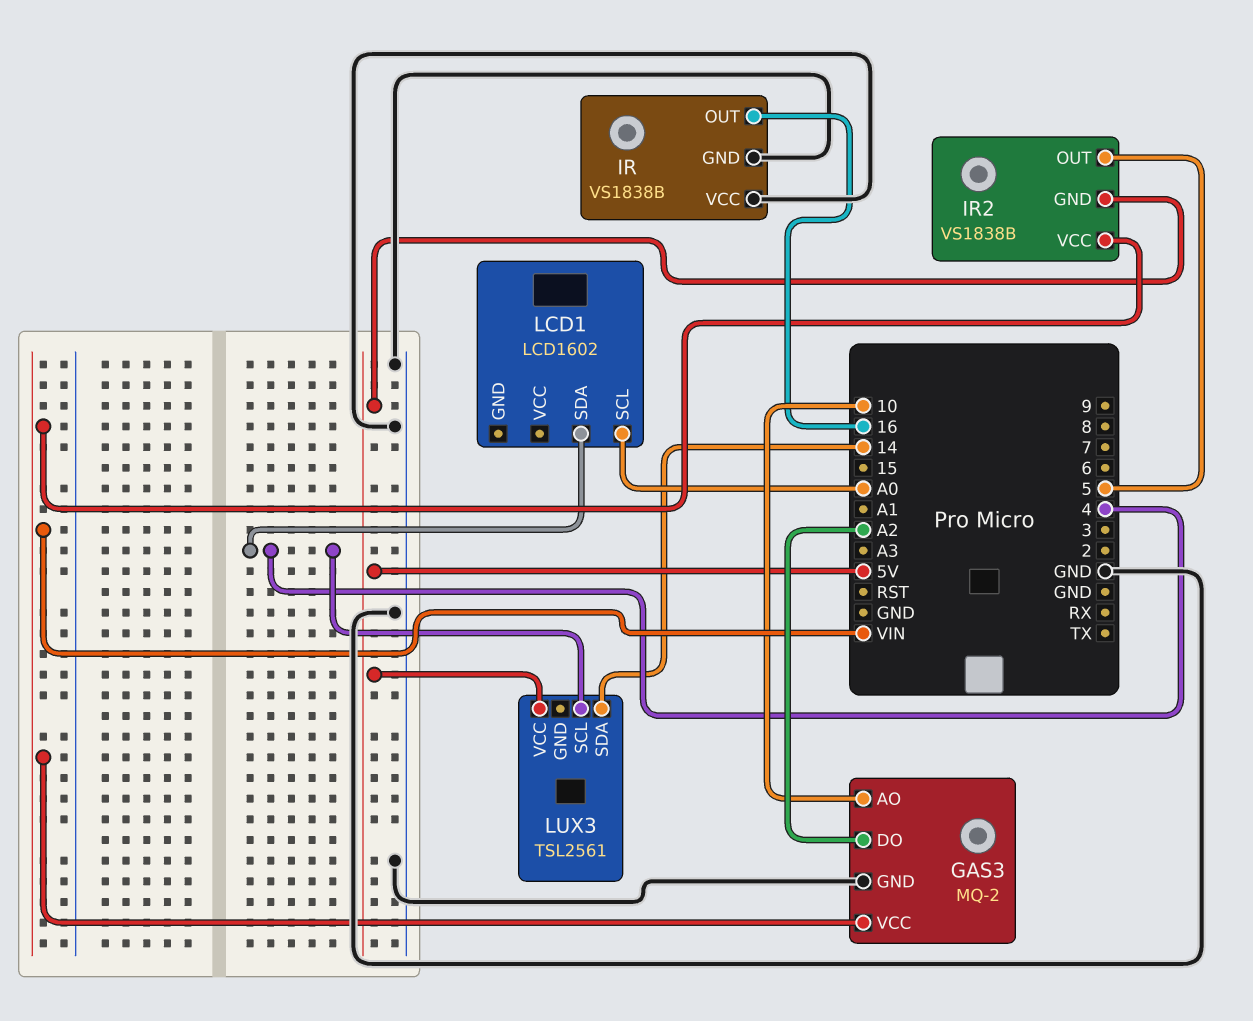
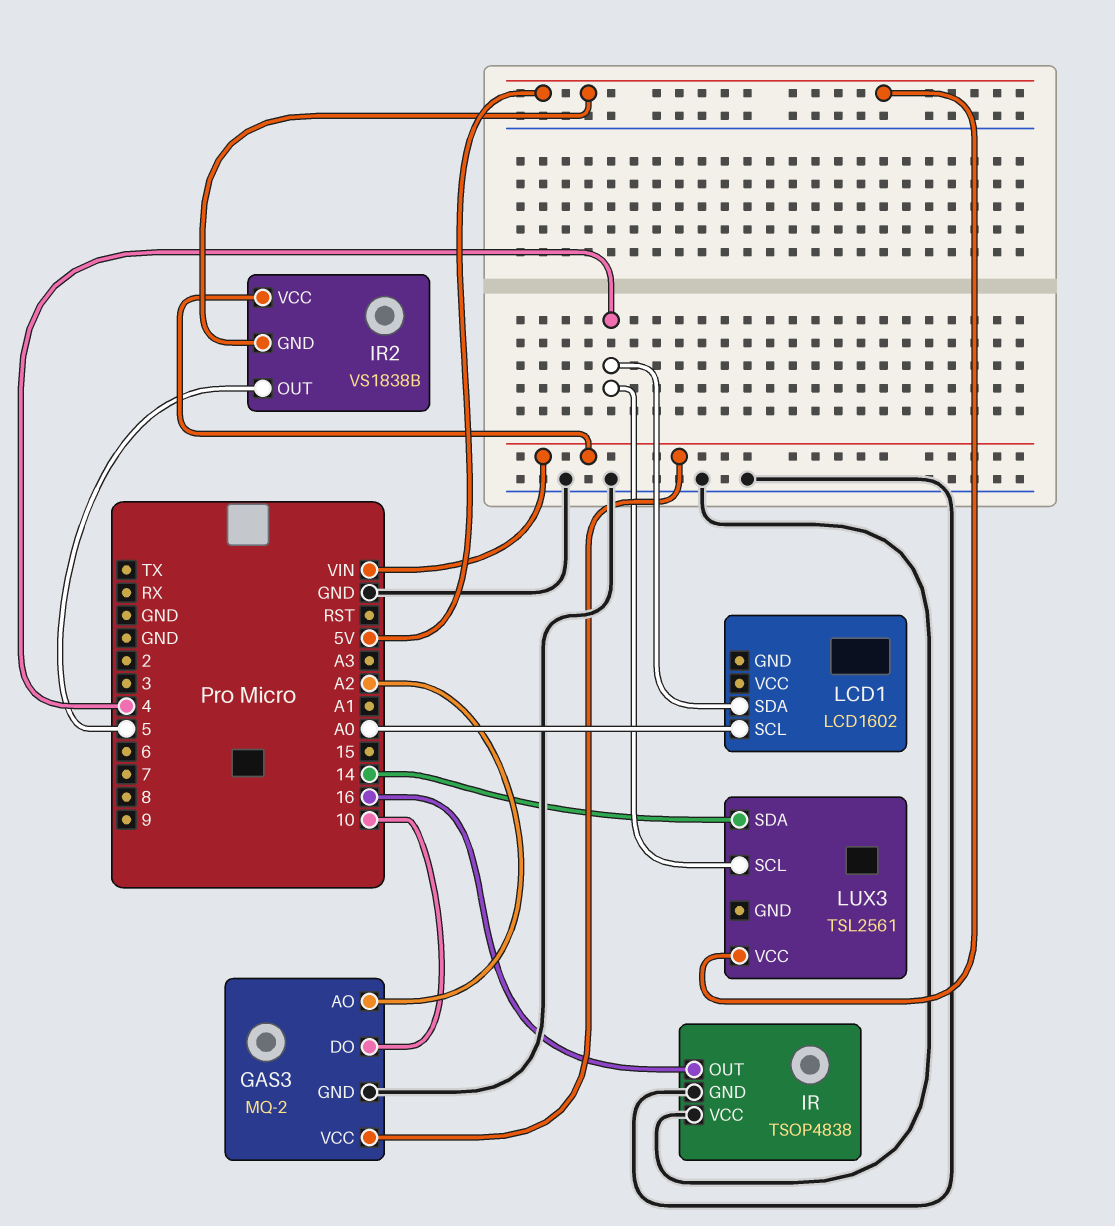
GAS3 pin AO: 10 -> A2
GAS3 pin DO: A2 -> 10
IR: VS1838B -> TSOP4838

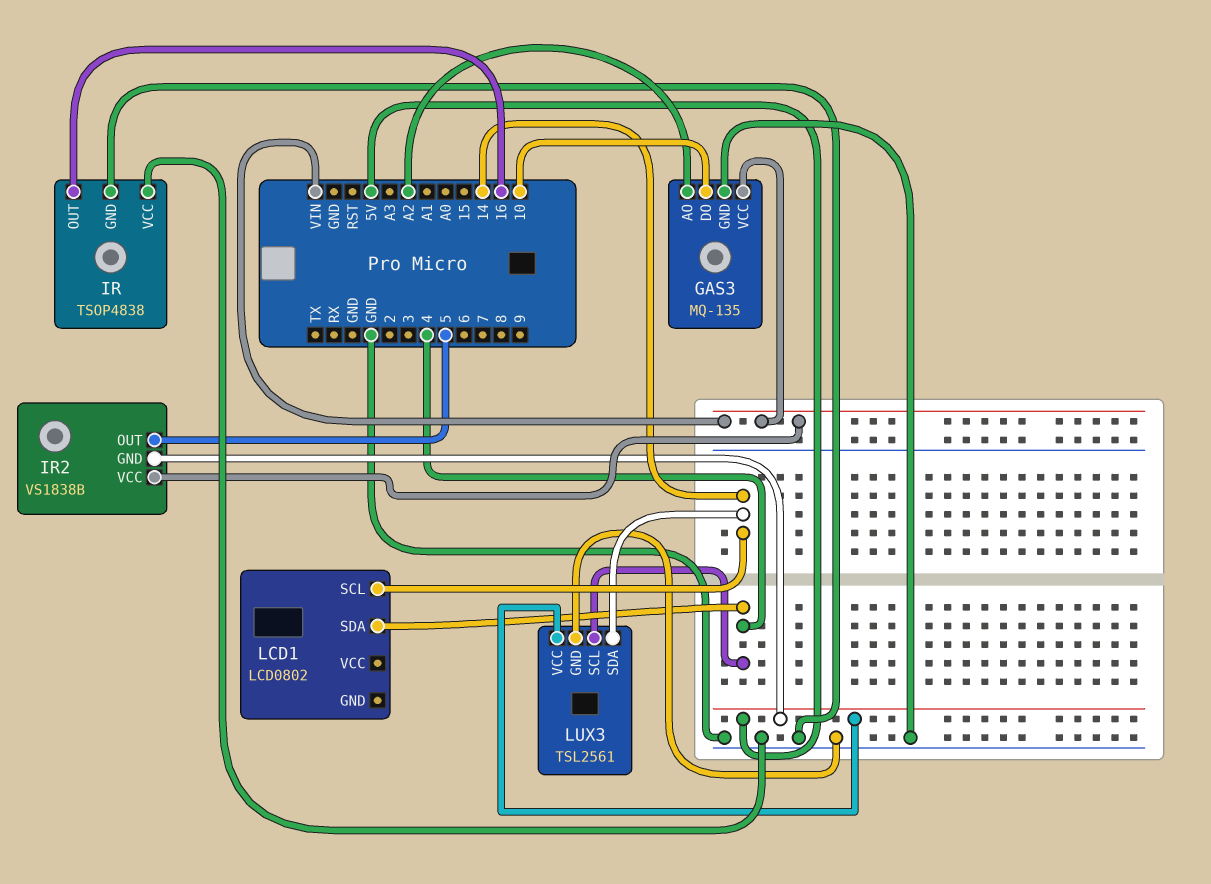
GAS3: MQ-2 -> MQ-135
LCD1: LCD1602 -> LCD0802
LCD1 pin SCL: A0 -> 14
LUX3 pin GND: none -> GND

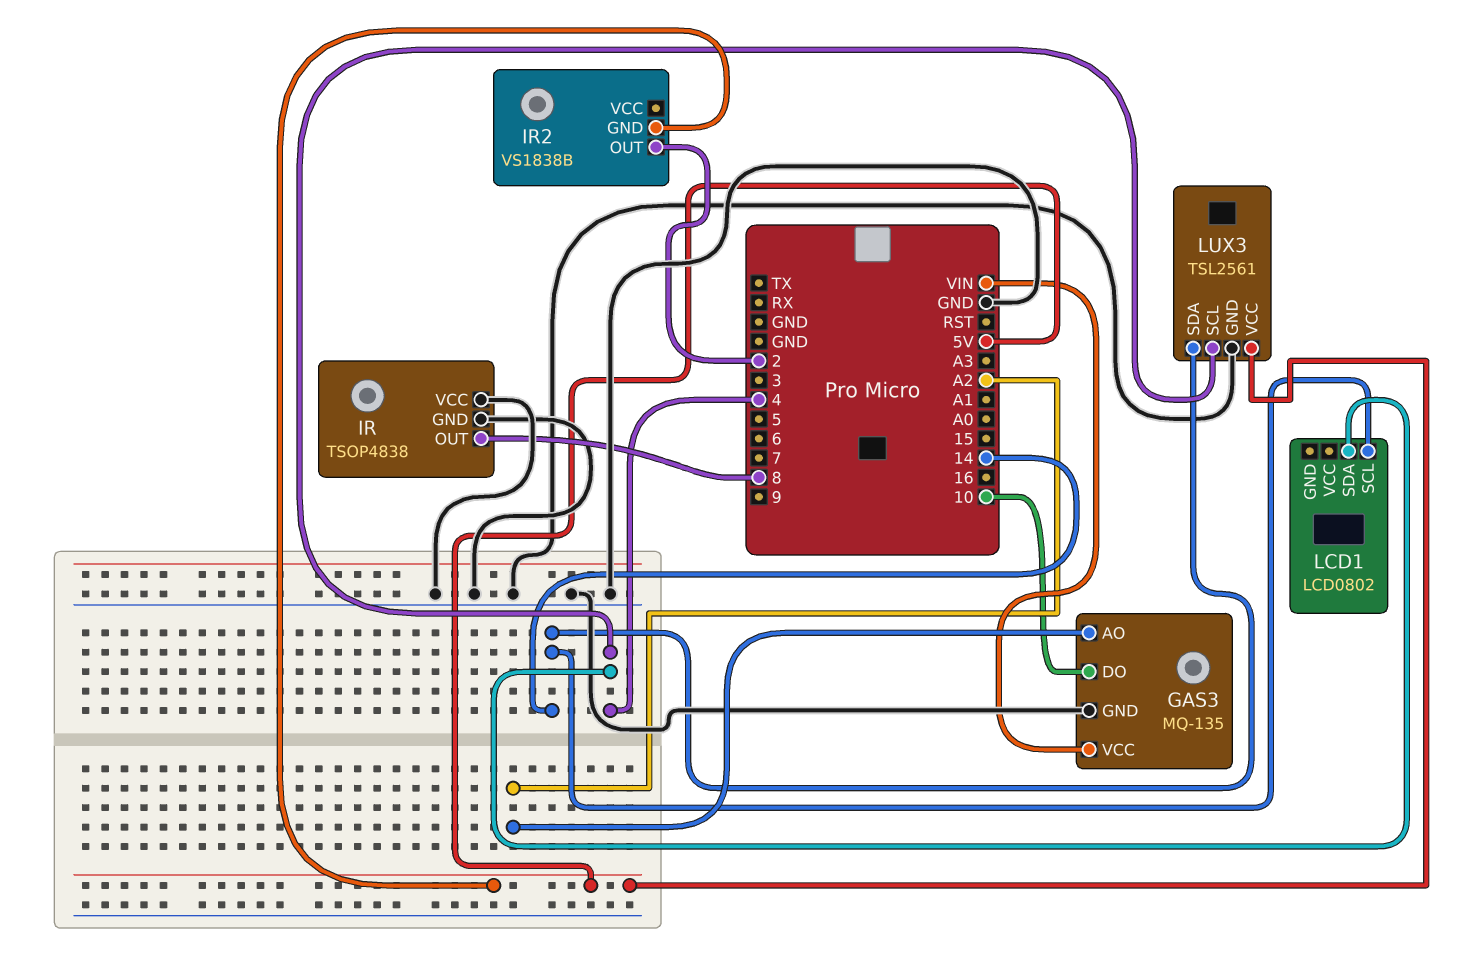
IR pin OUT: 16 -> 8
IR2 pin OUT: 5 -> 2
IR2 pin VCC: VIN -> none

